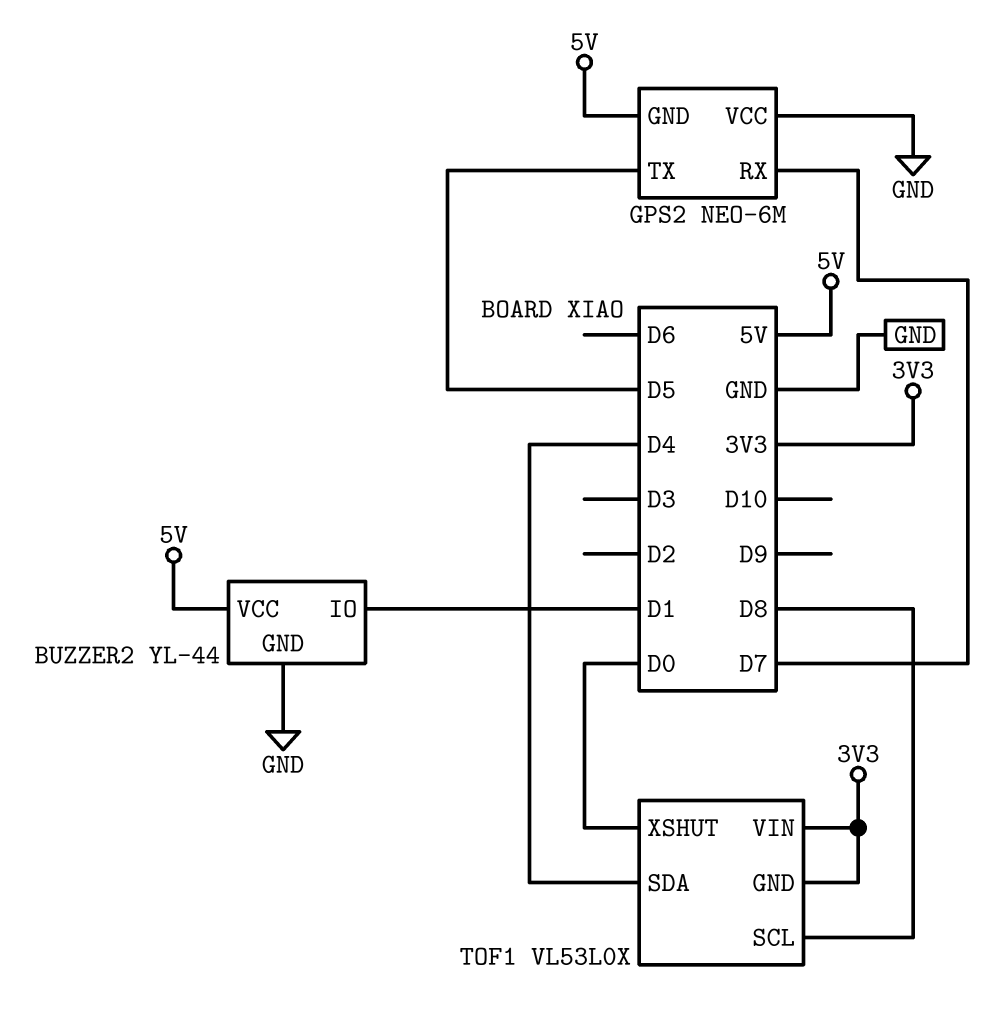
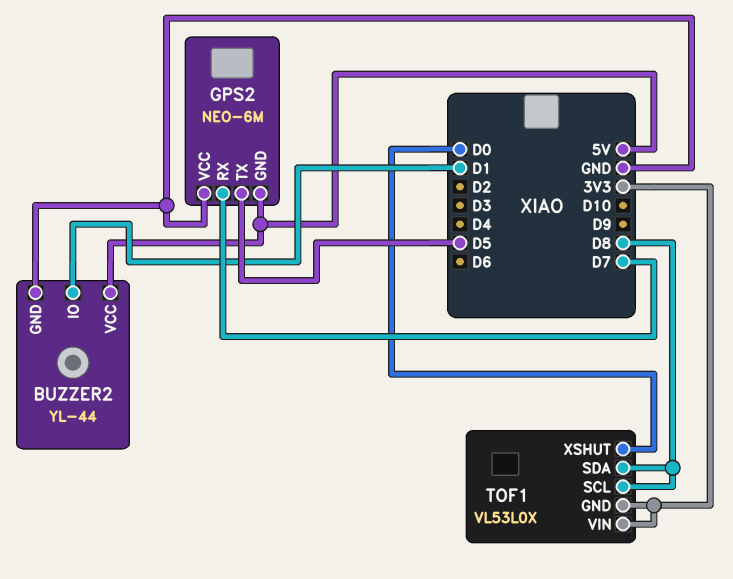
TOF1 pin SDA: D4 -> D8

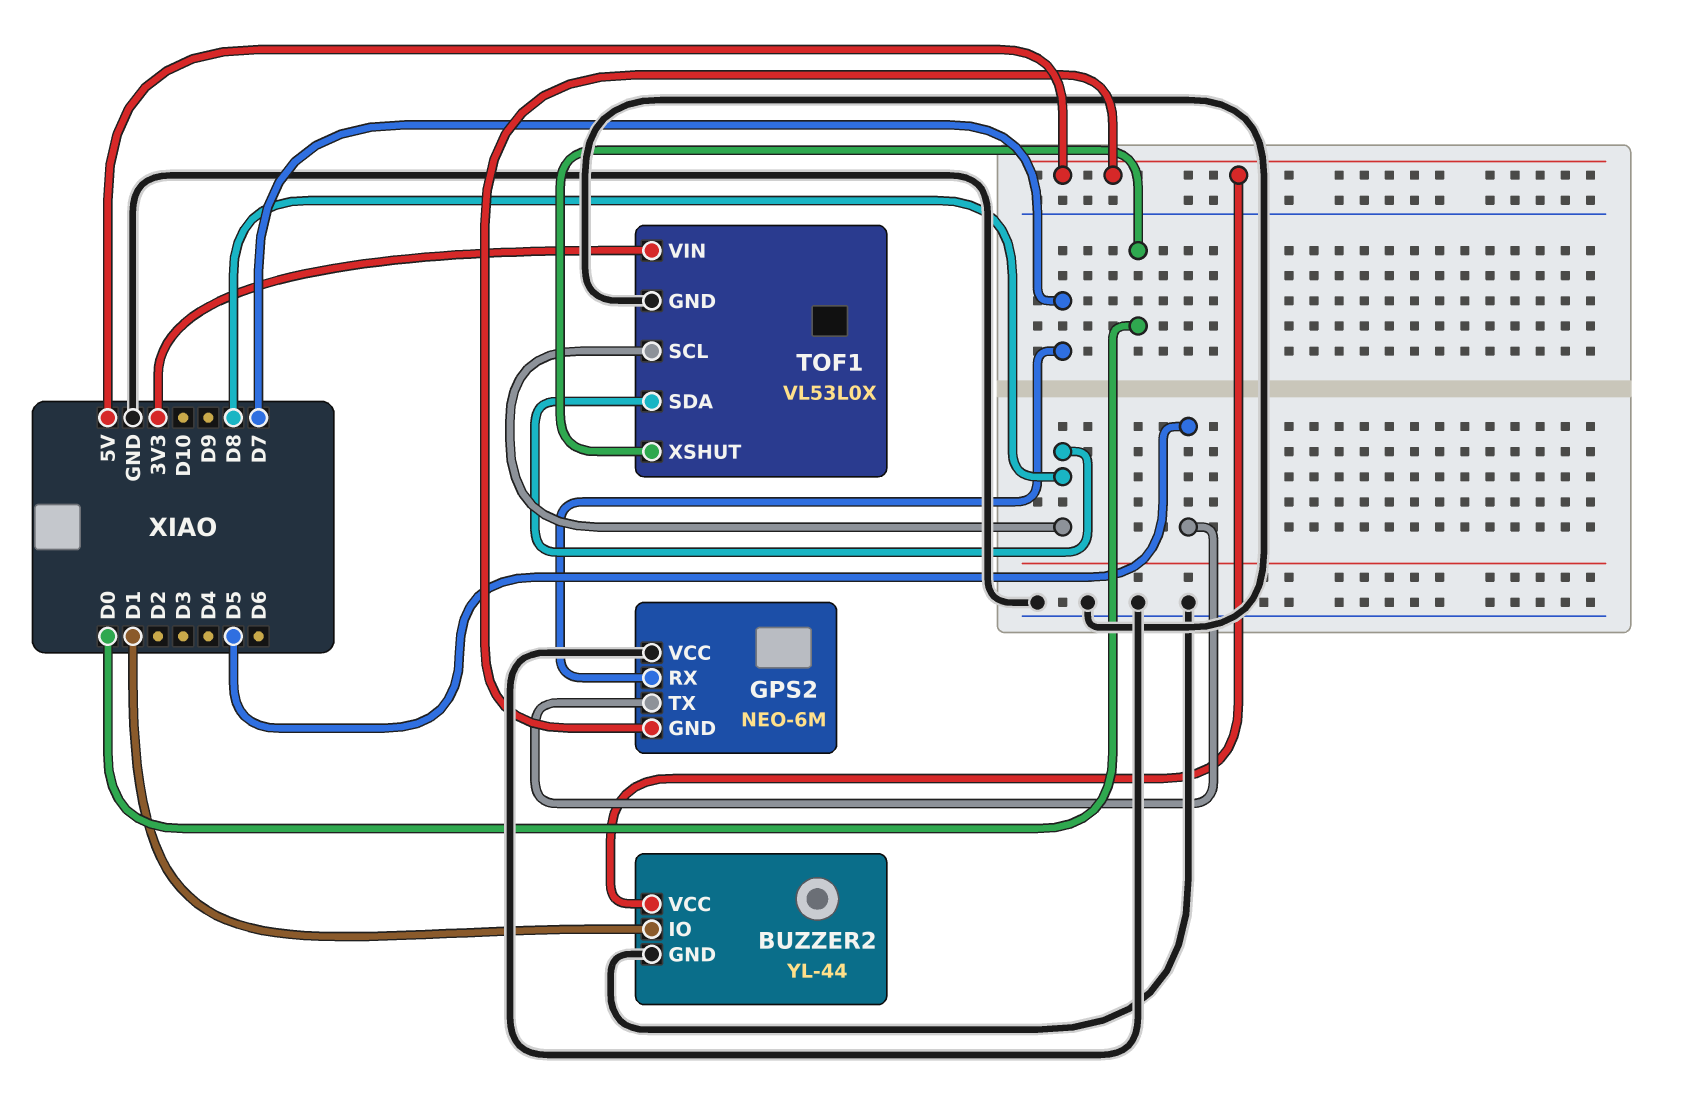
TOF1 pin GND: 3V3 -> GND

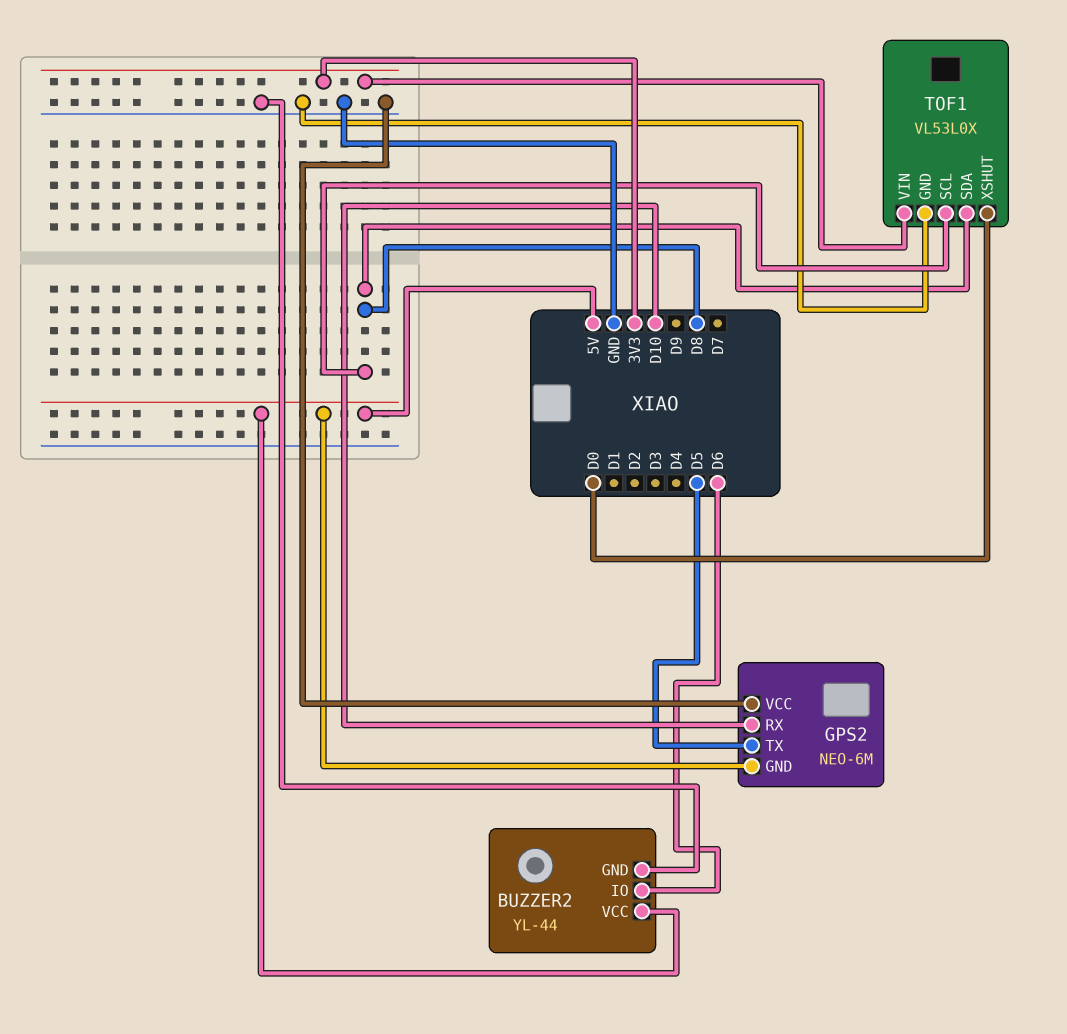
BUZZER2 pin IO: D1 -> D6
GPS2 pin RX: D7 -> D10

